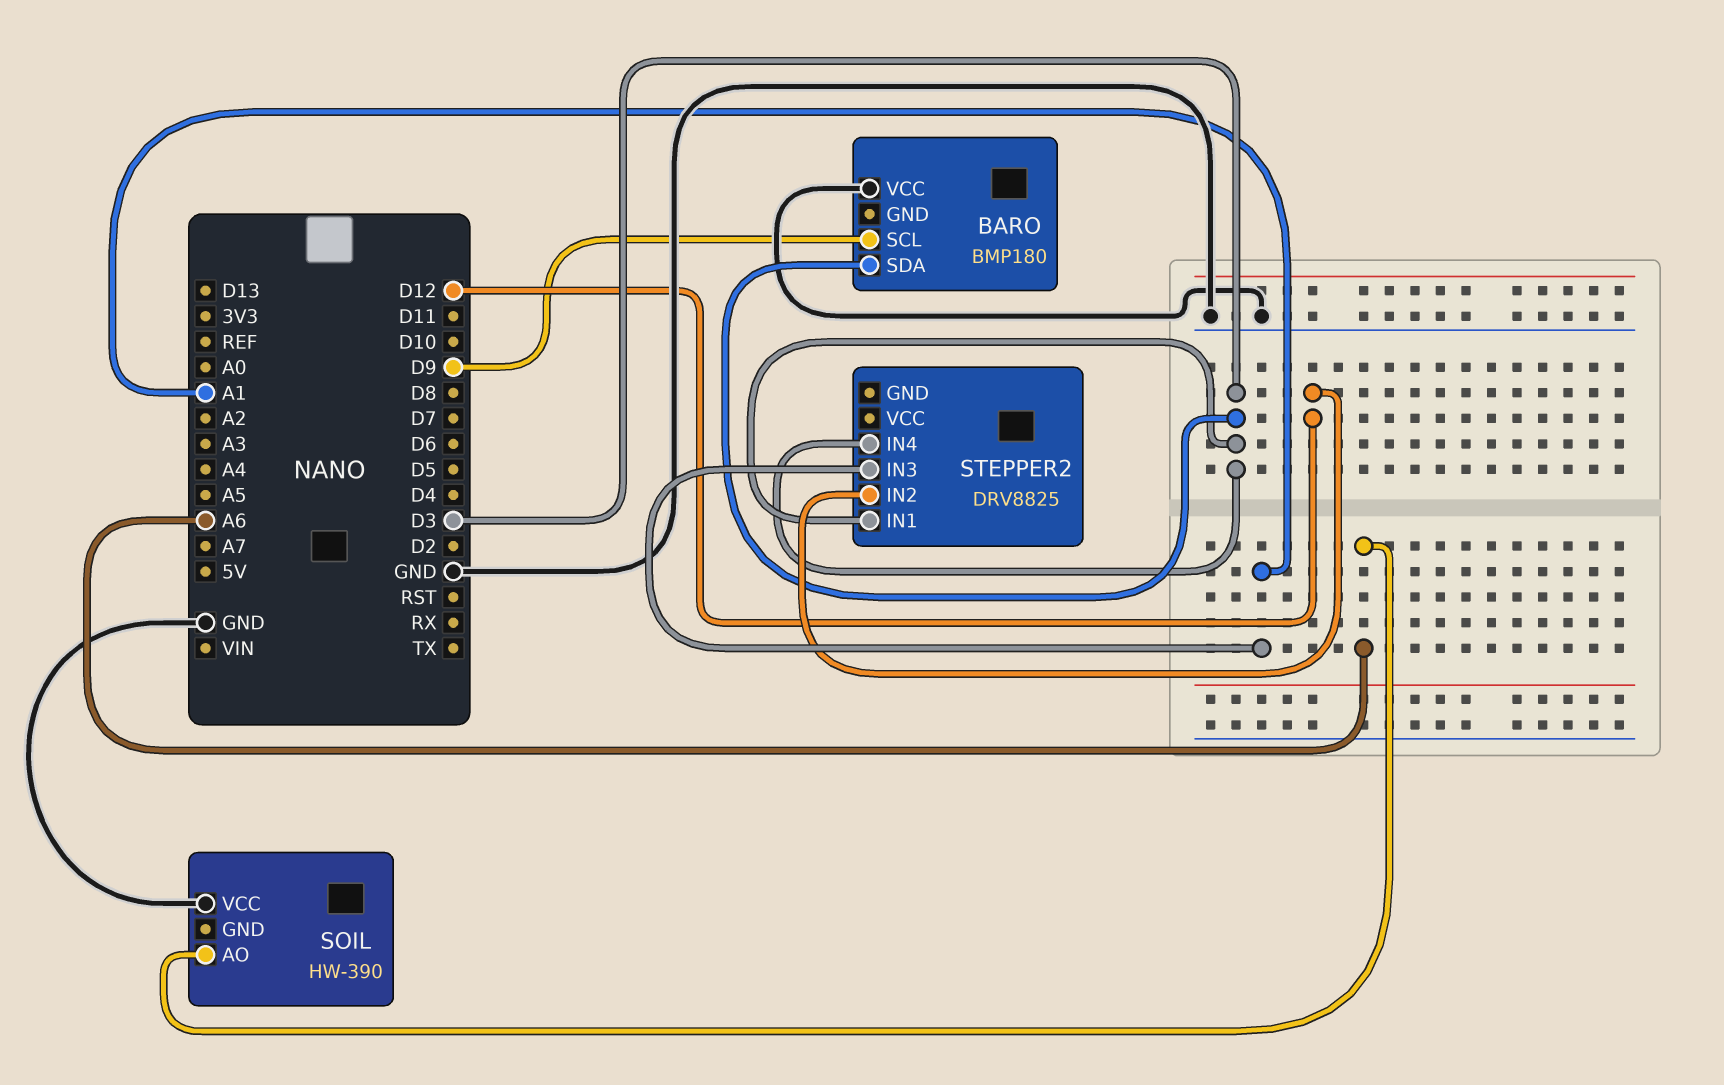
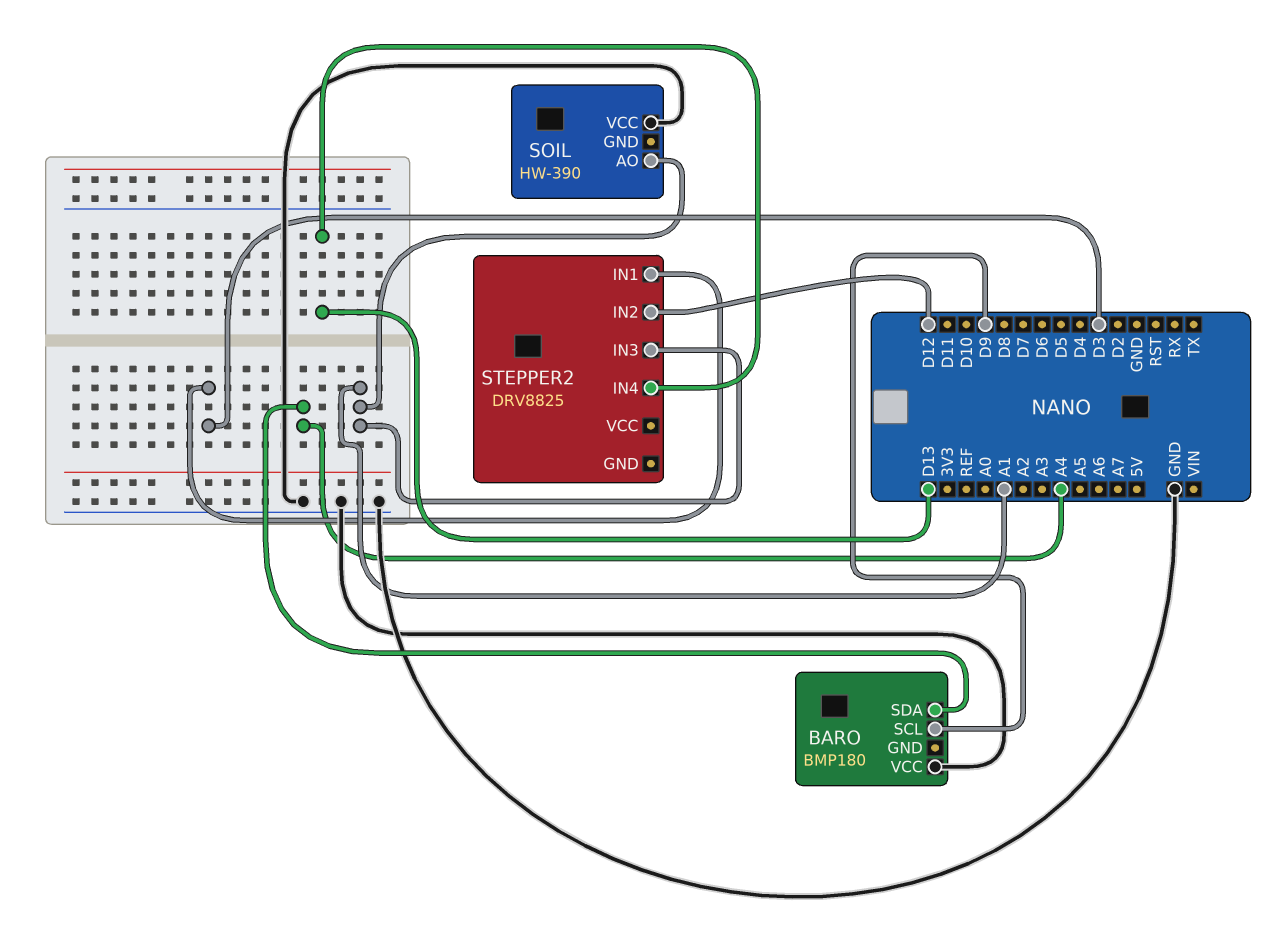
BARO pin SDA: D3 -> A4
SOIL pin AO: A6 -> A1
STEPPER2 pin IN4: D3 -> D13

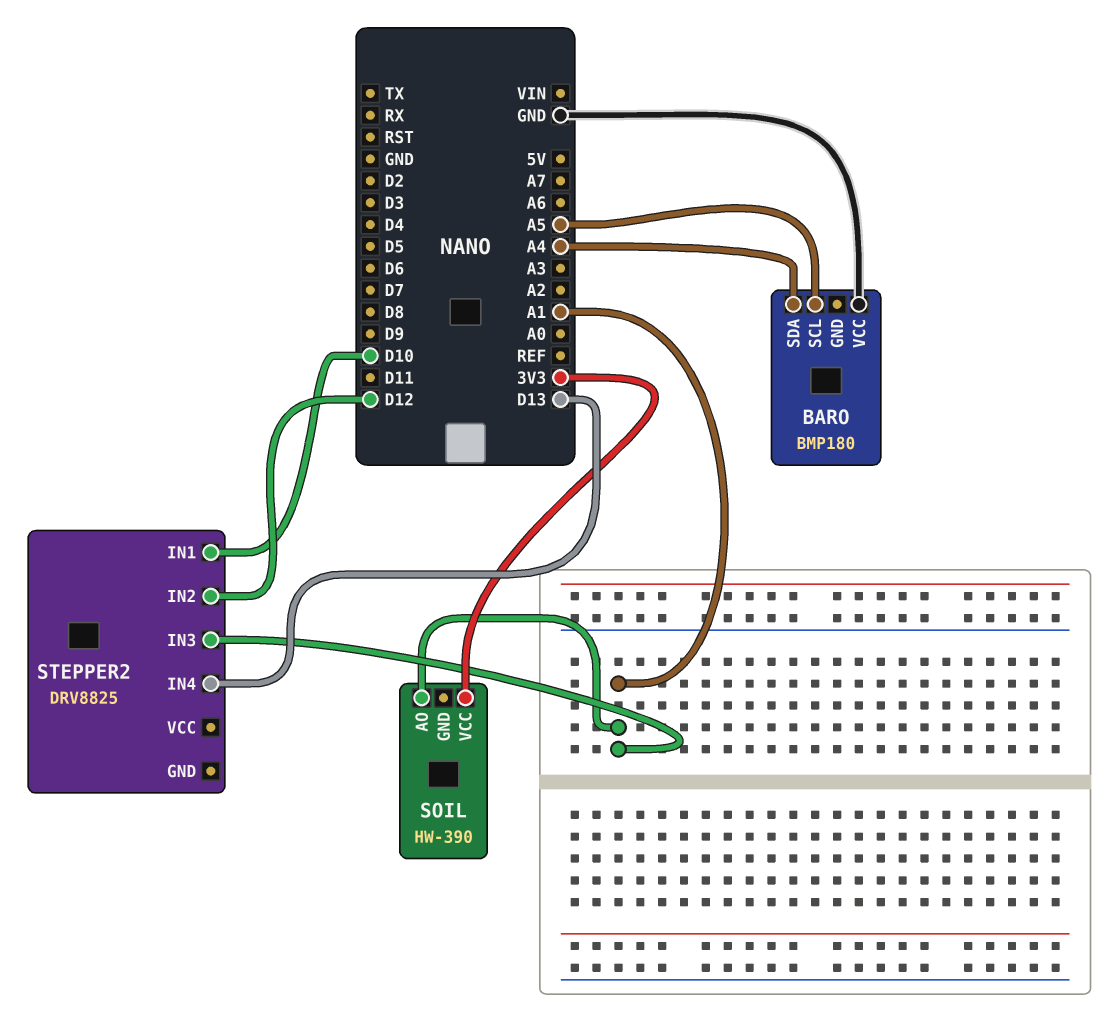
BARO pin SCL: D9 -> A5
SOIL pin VCC: GND -> 3V3
STEPPER2 pin IN1: D3 -> D10

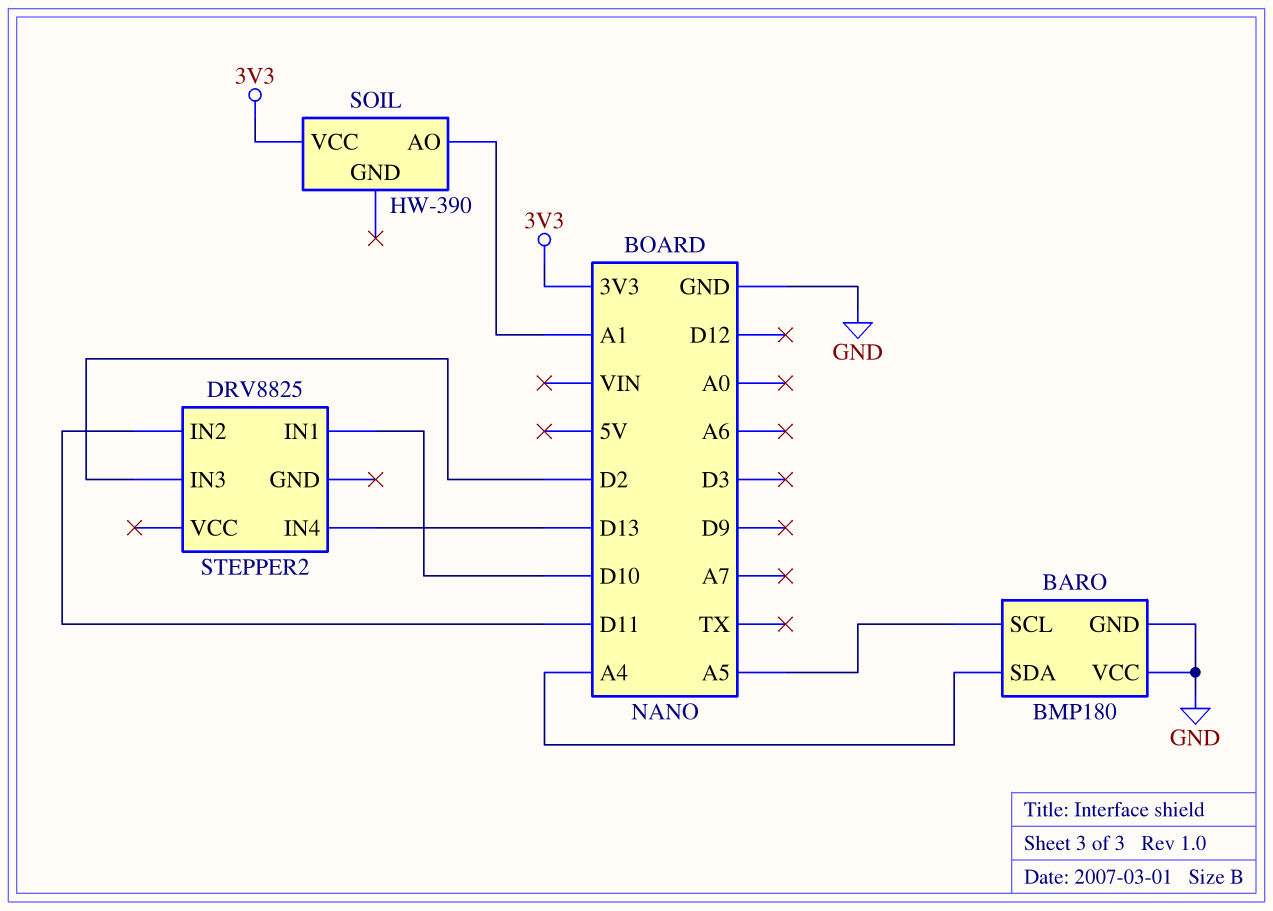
BARO pin GND: none -> GND
STEPPER2 pin IN2: D12 -> D11
STEPPER2 pin IN3: A1 -> D2

